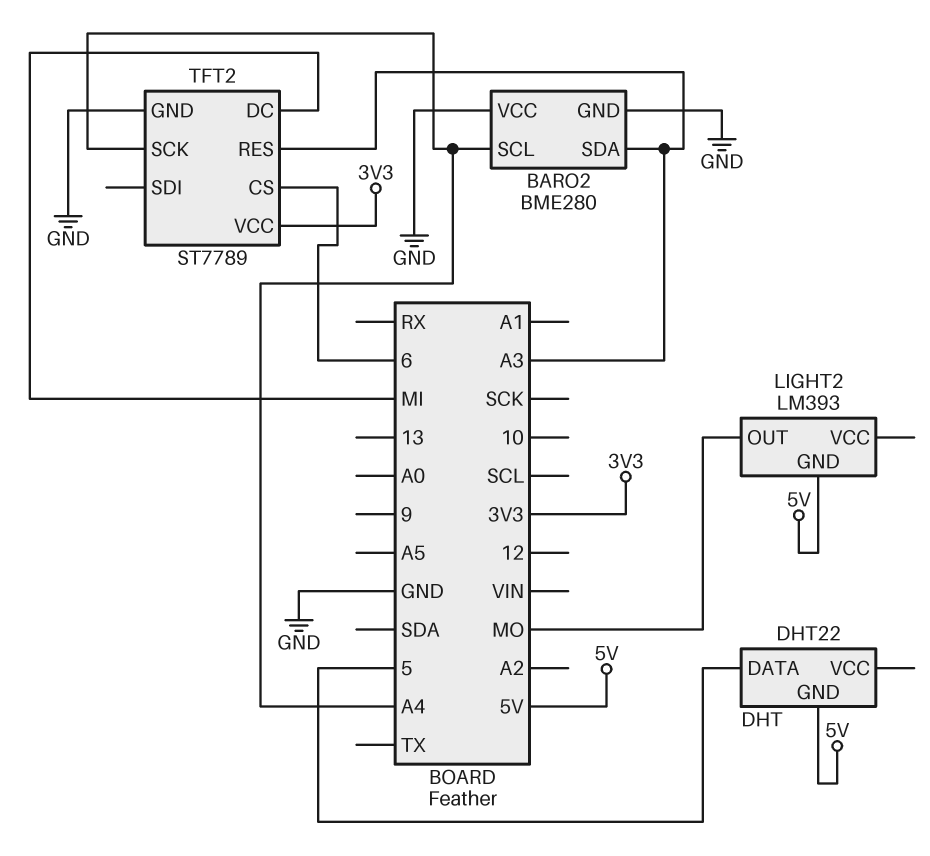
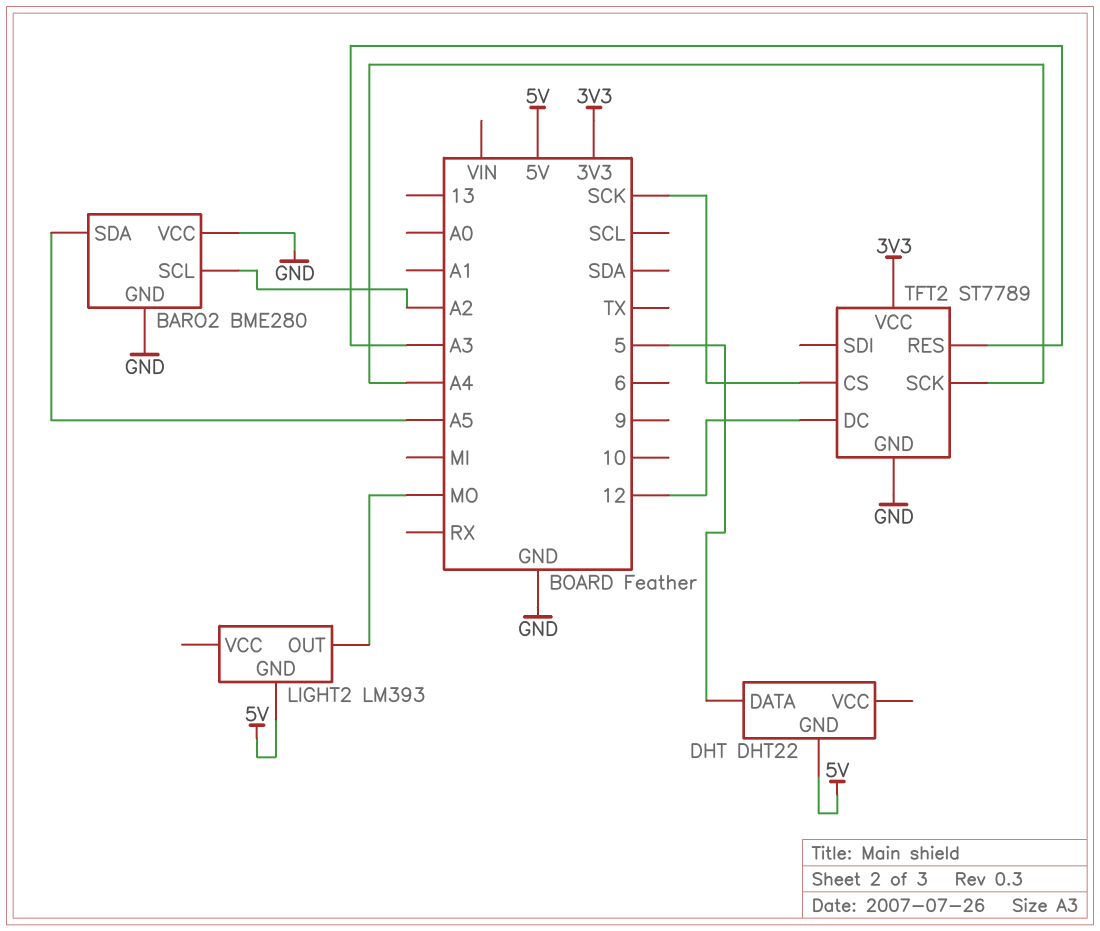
BARO2 pin SCL: A4 -> A2
BARO2 pin SDA: A3 -> A5
TFT2 pin CS: 6 -> SCK
TFT2 pin DC: MI -> 12

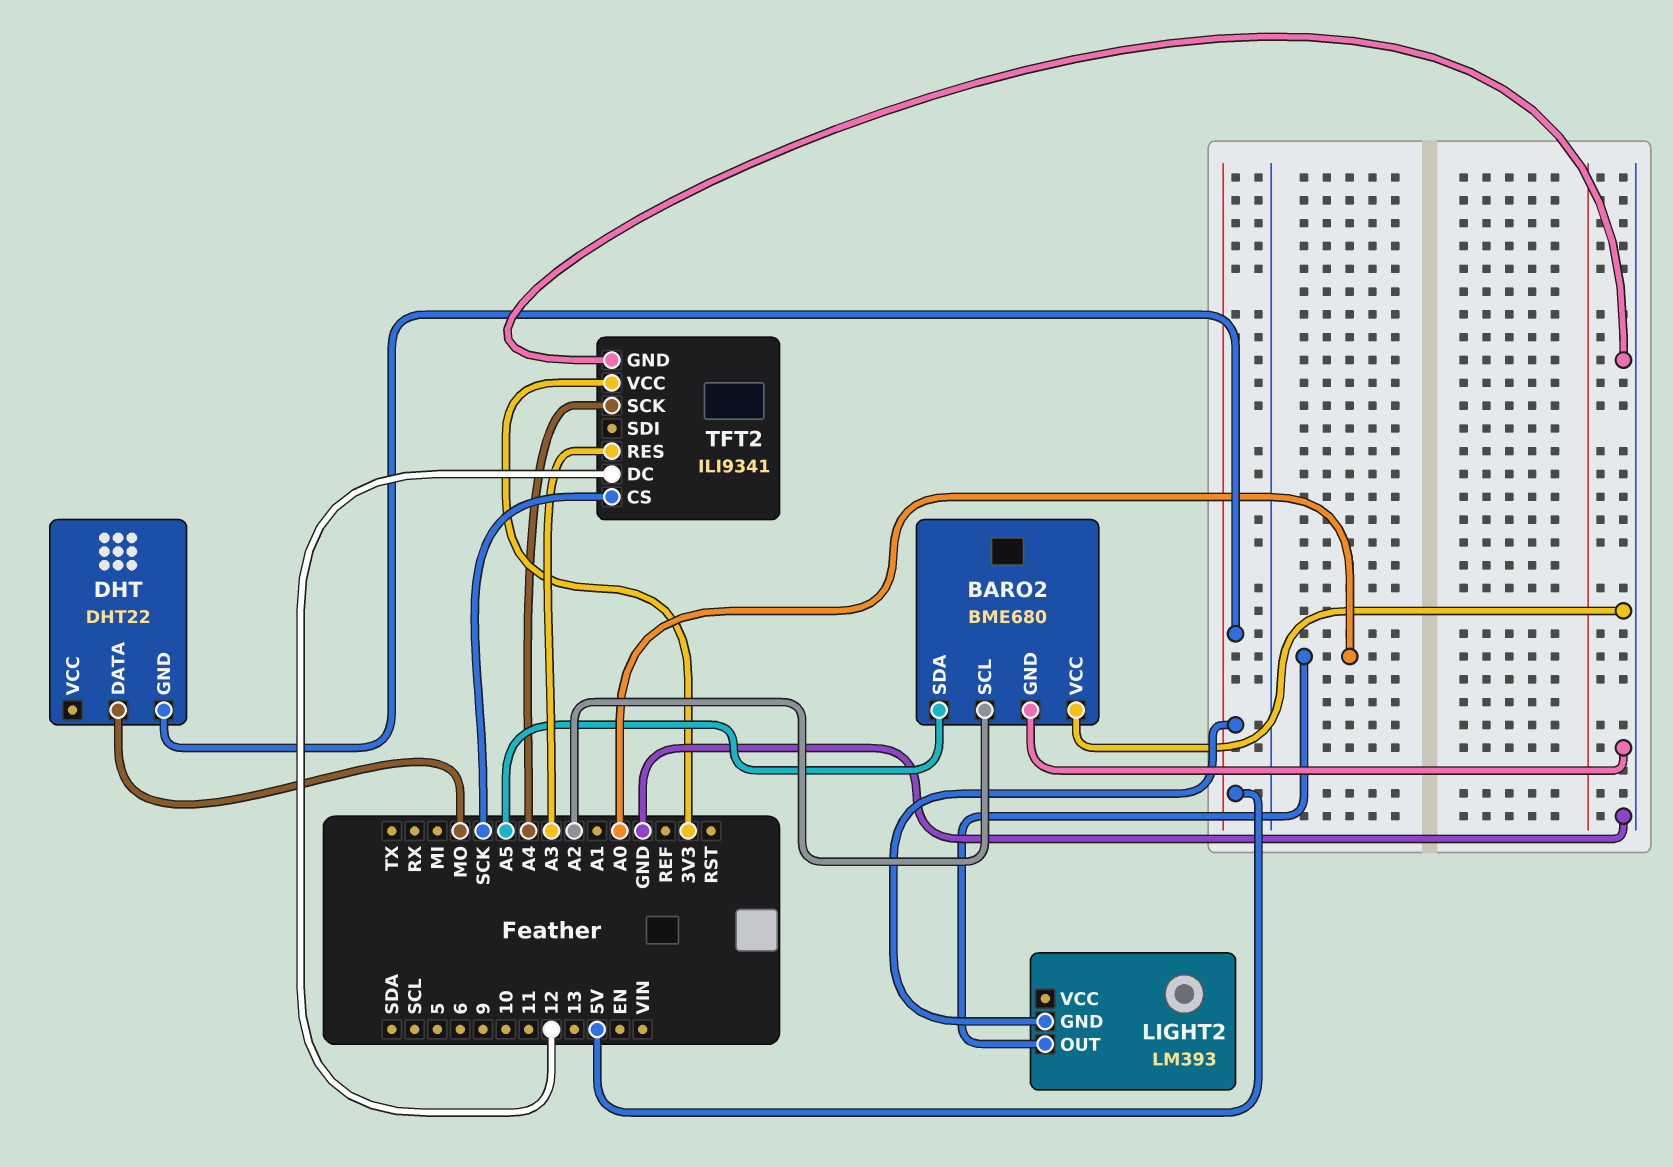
BARO2: BME280 -> BME680
DHT pin DATA: 5 -> MO
LIGHT2 pin OUT: MO -> A0
TFT2: ST7789 -> ILI9341

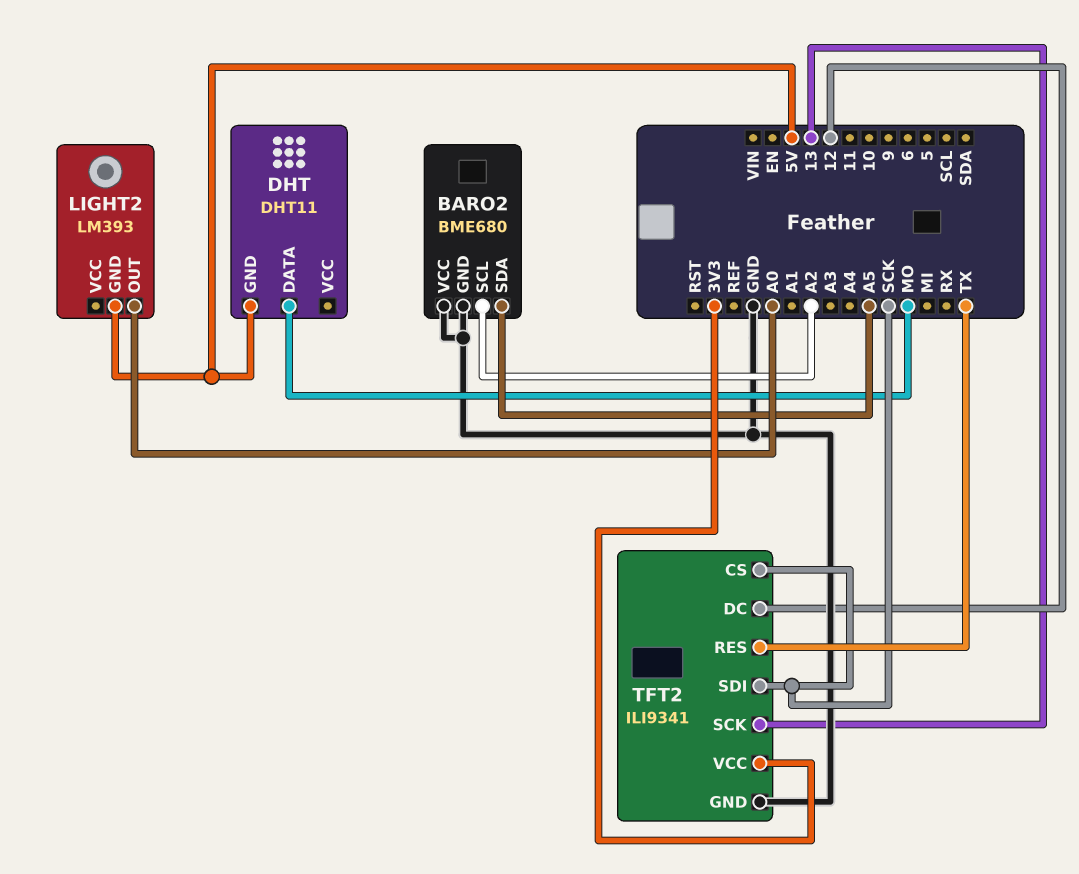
DHT: DHT22 -> DHT11
TFT2 pin RES: A3 -> TX
TFT2 pin SCK: A4 -> 13
TFT2 pin SDI: none -> SCK

